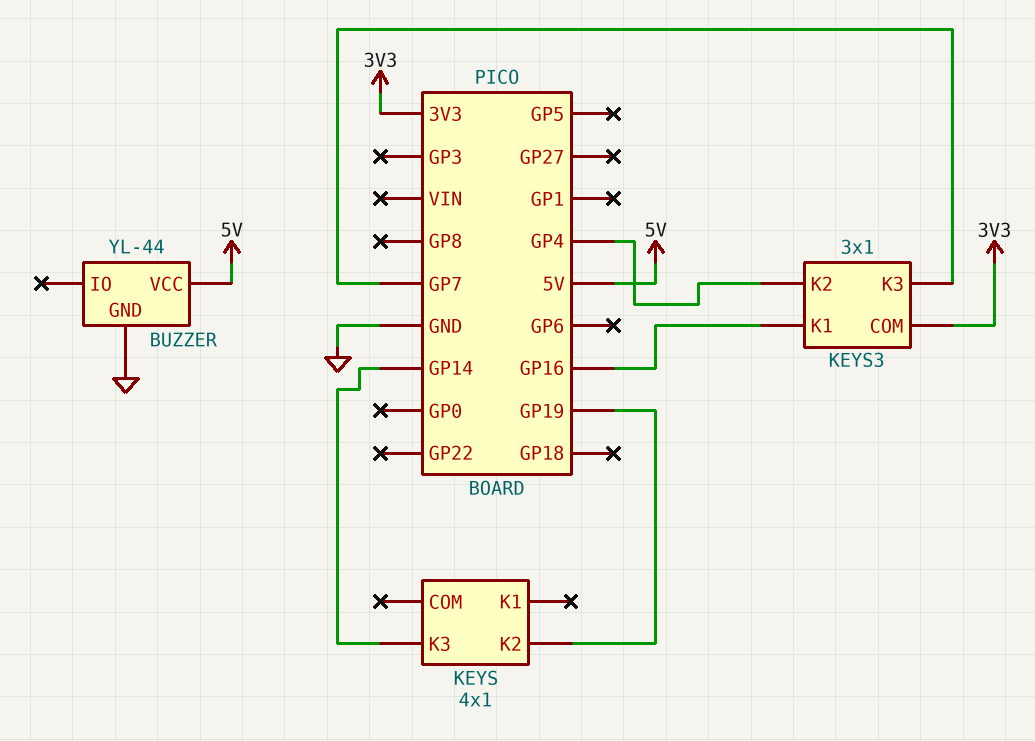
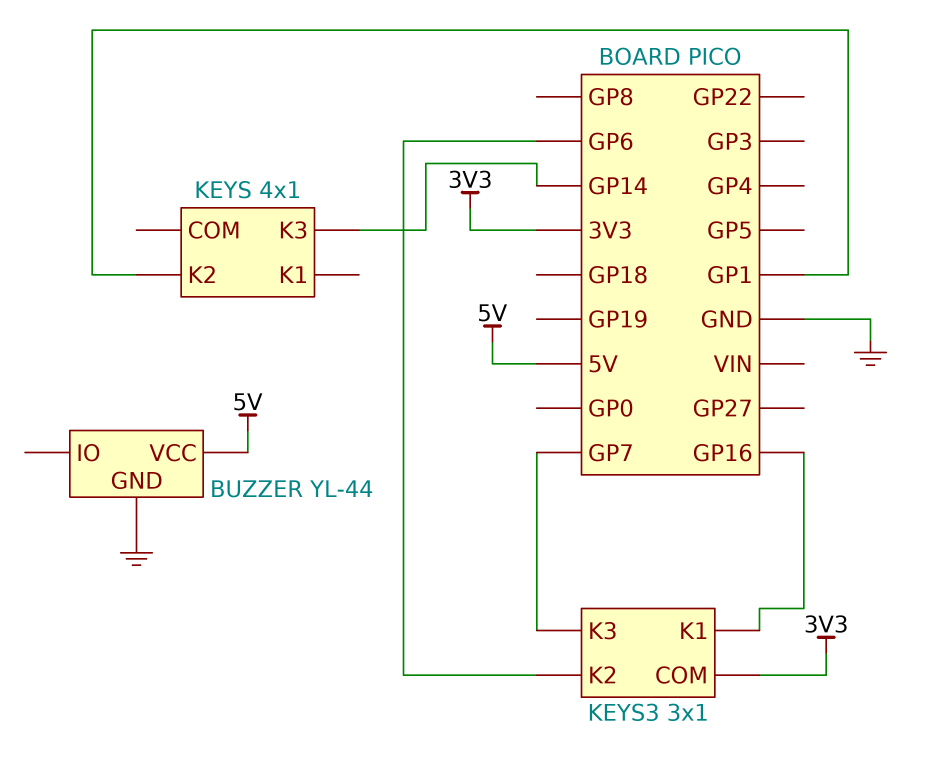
KEYS pin K2: GP19 -> GP1
KEYS3 pin K2: GP4 -> GP6

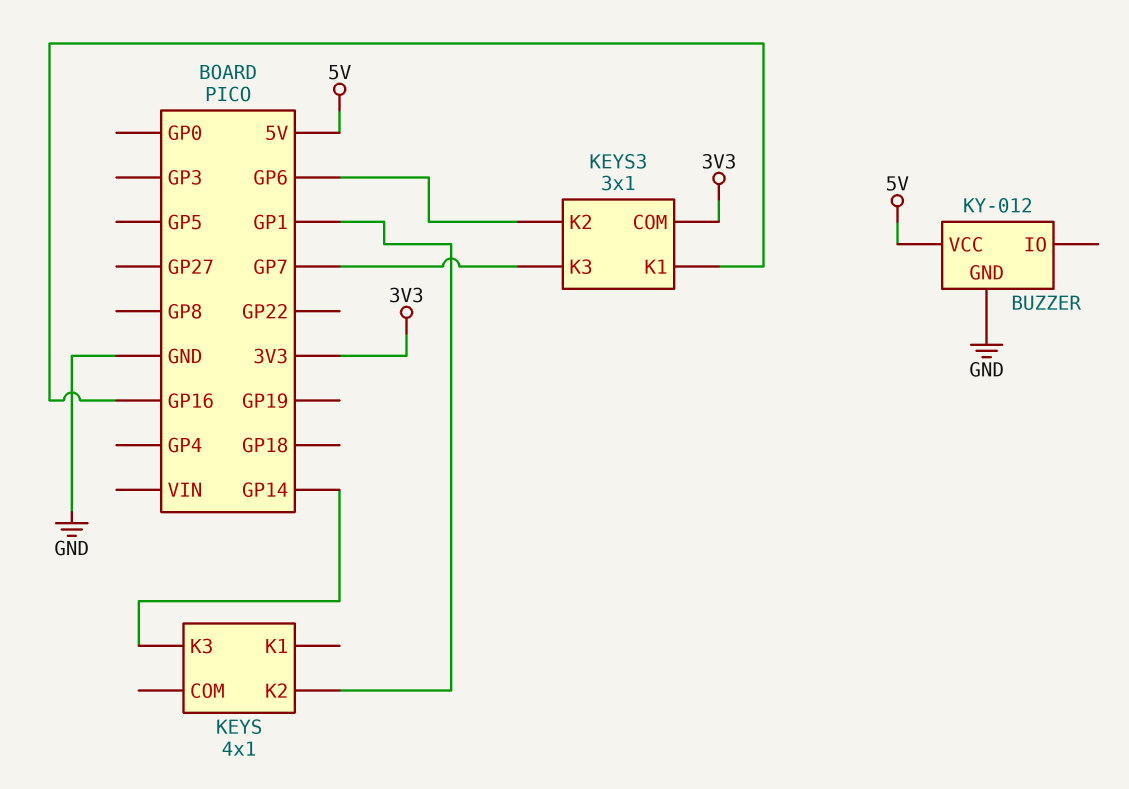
BUZZER: YL-44 -> KY-012

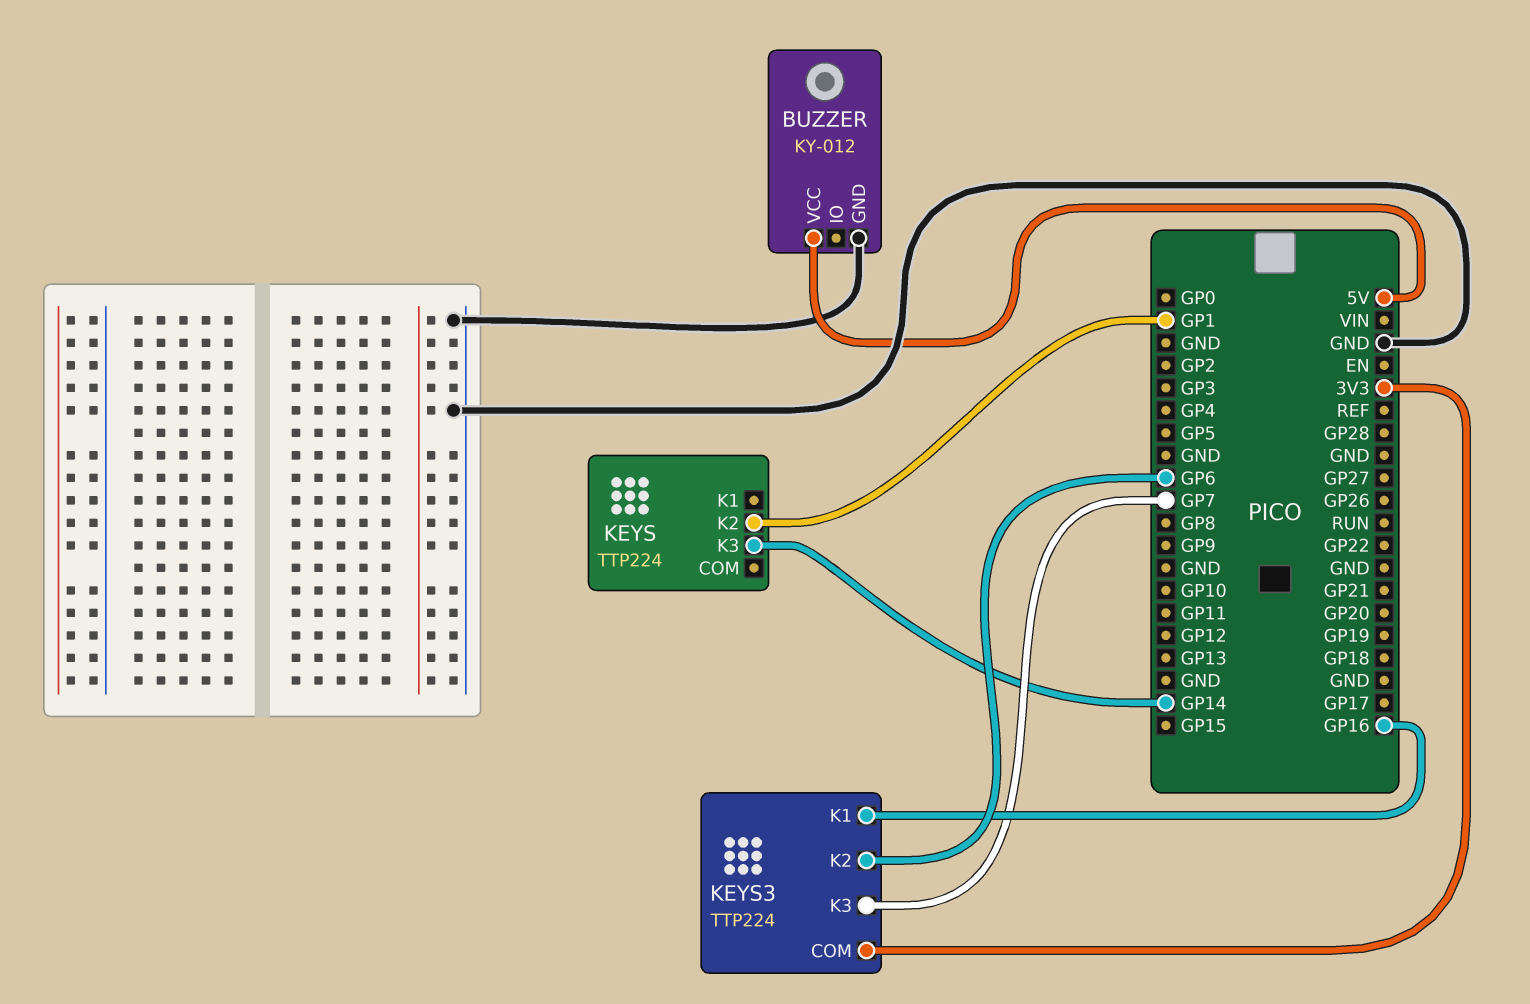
KEYS: 4x1 -> TTP224
KEYS3: 3x1 -> TTP224

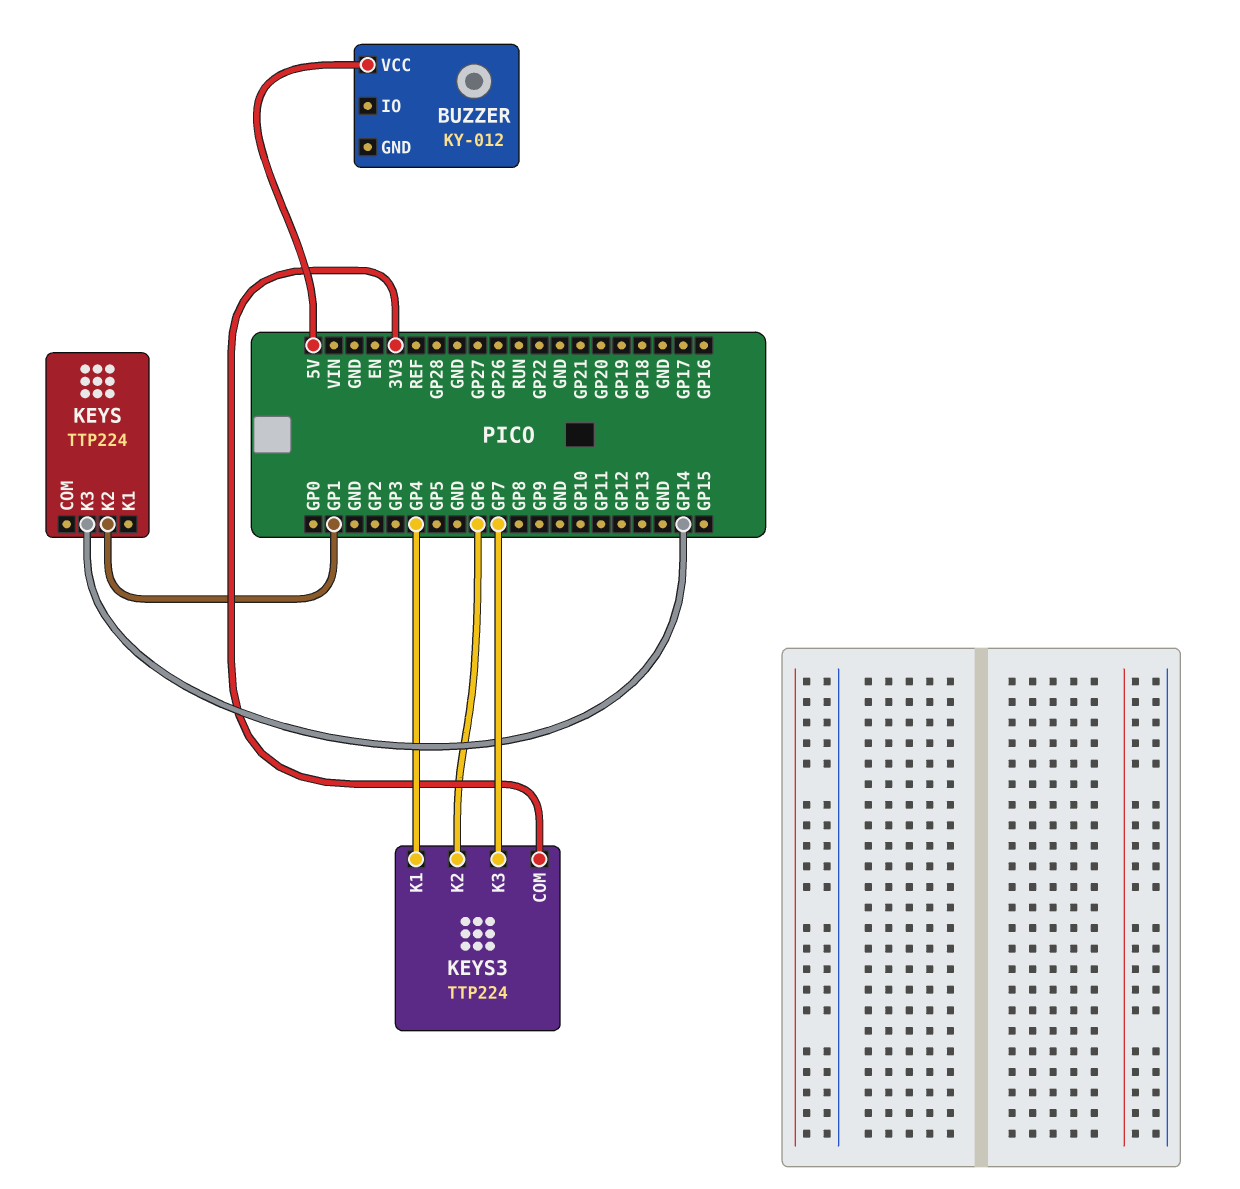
BUZZER pin GND: GND -> none
KEYS3 pin K1: GP16 -> GP4

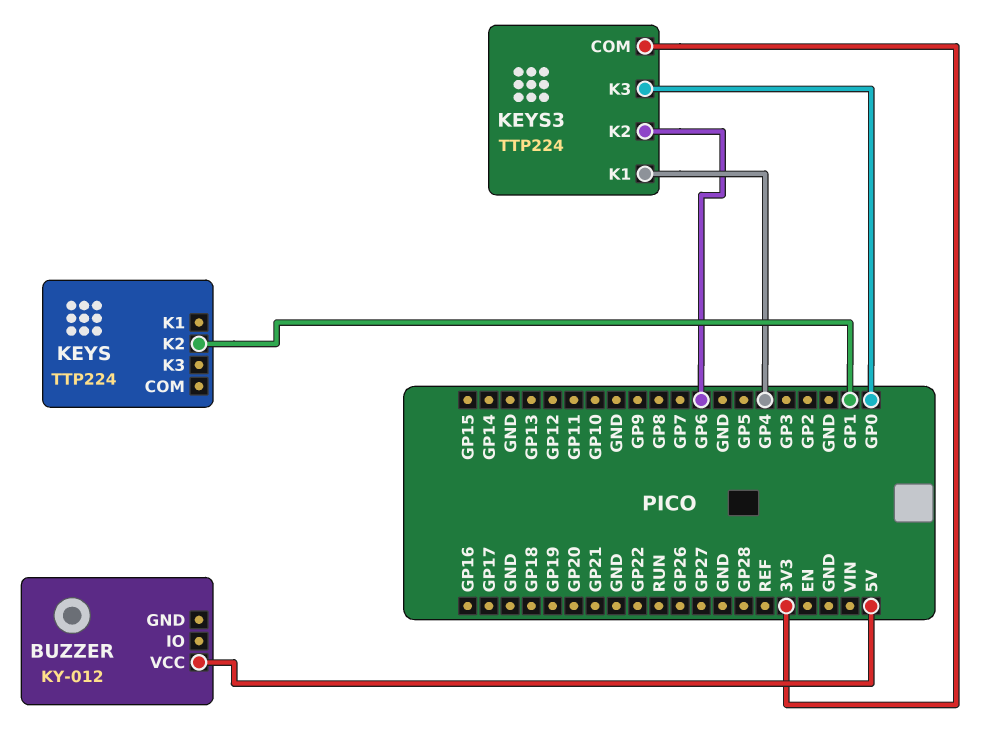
KEYS pin K3: GP14 -> none
KEYS3 pin K3: GP7 -> GP0

